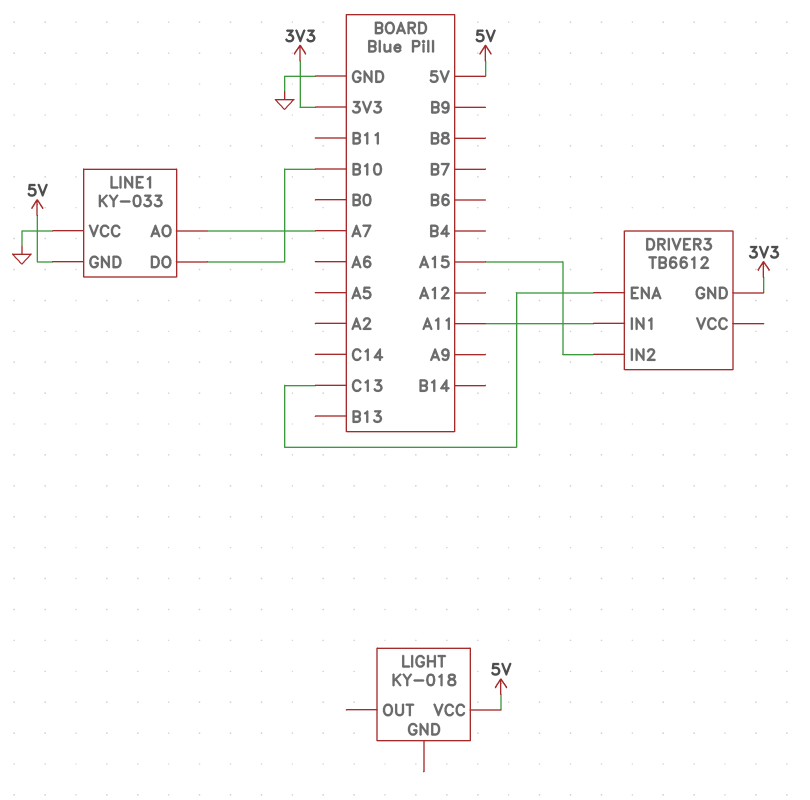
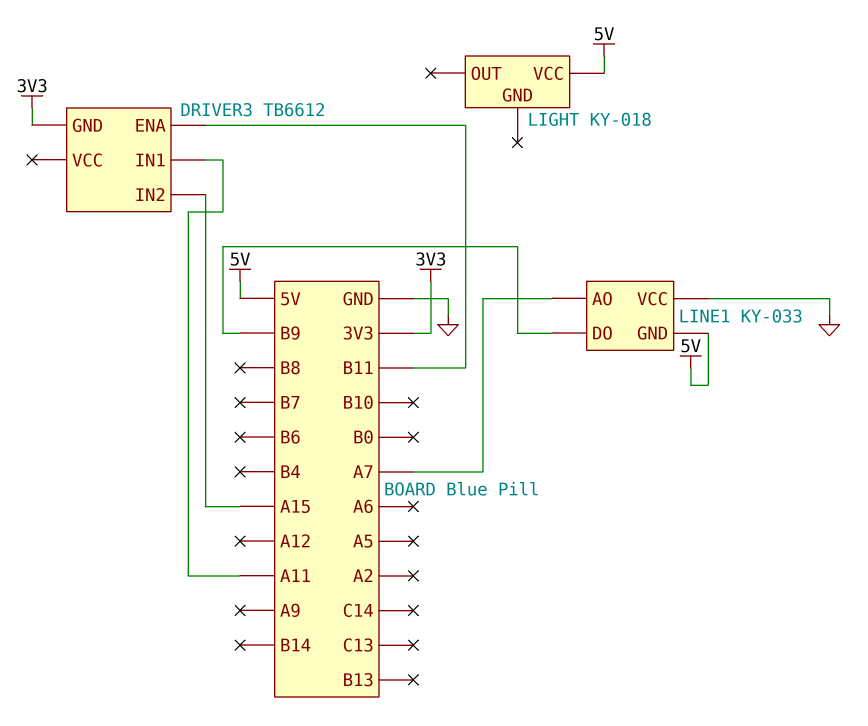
DRIVER3 pin ENA: C13 -> B11
LINE1 pin DO: B10 -> B9

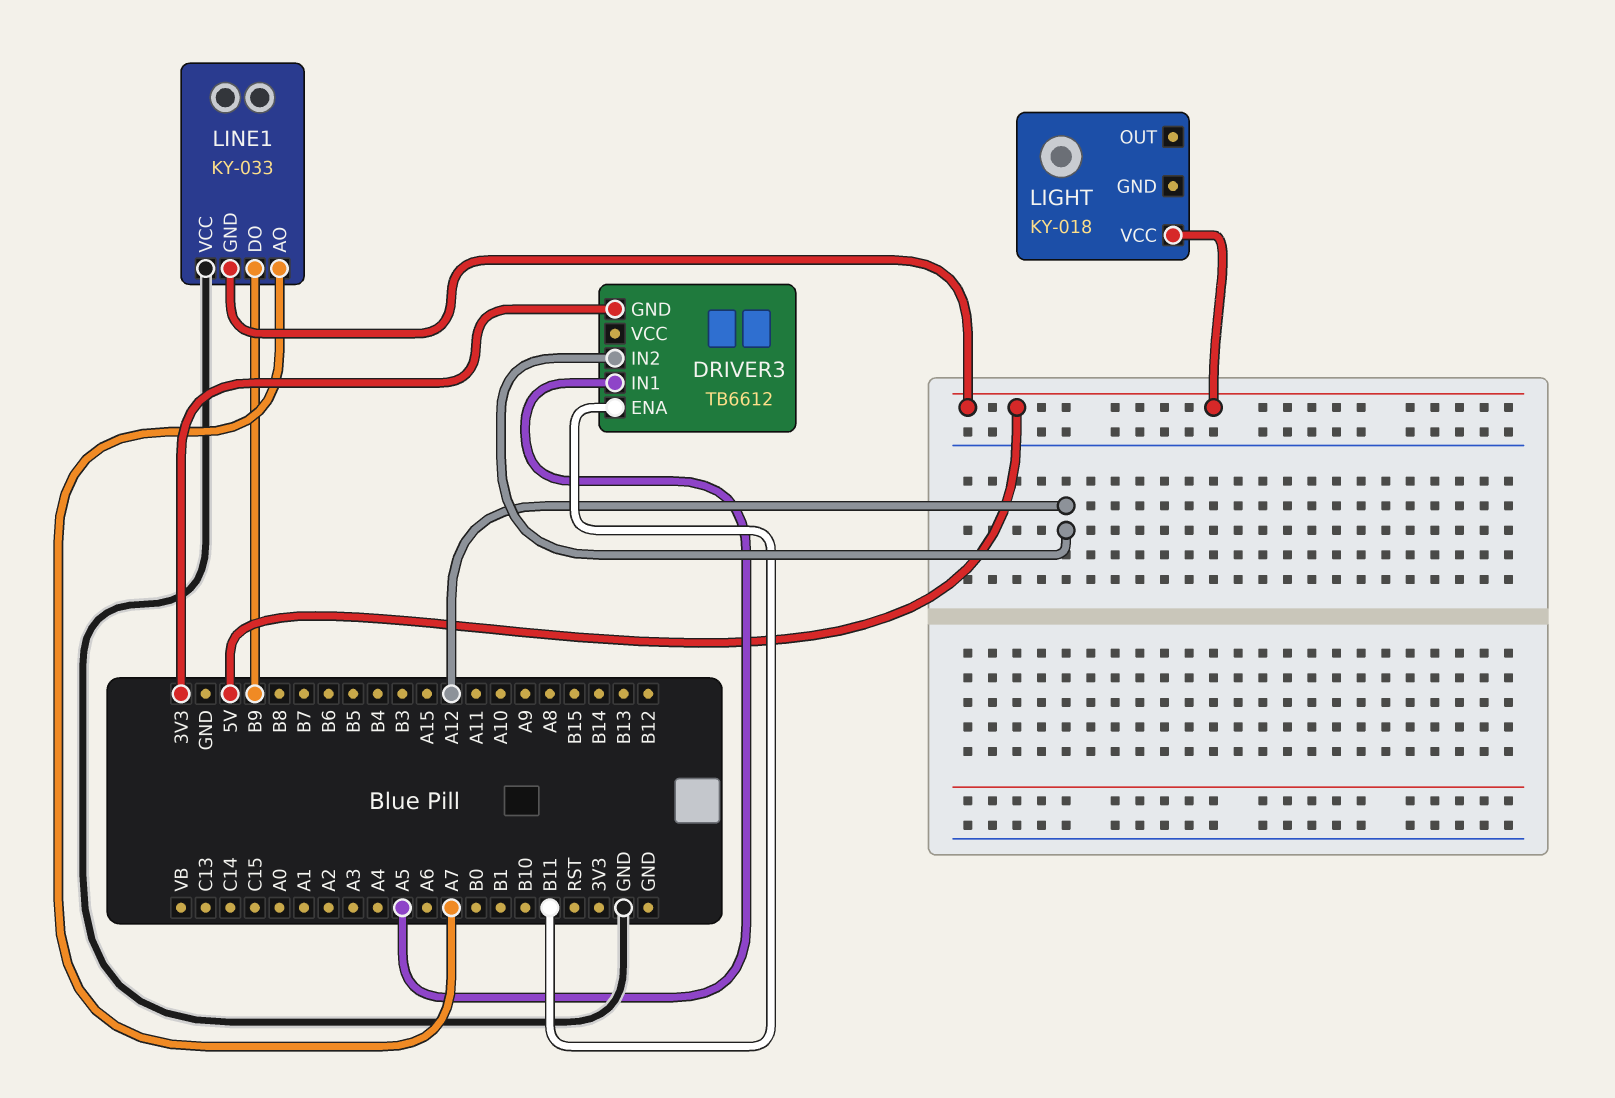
DRIVER3 pin IN1: A11 -> A5
DRIVER3 pin IN2: A15 -> A12

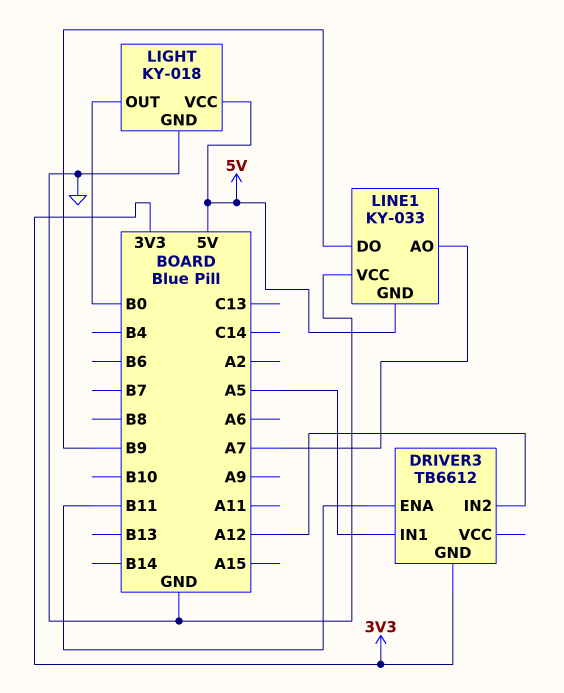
LIGHT pin GND: none -> GND
LIGHT pin OUT: none -> B0

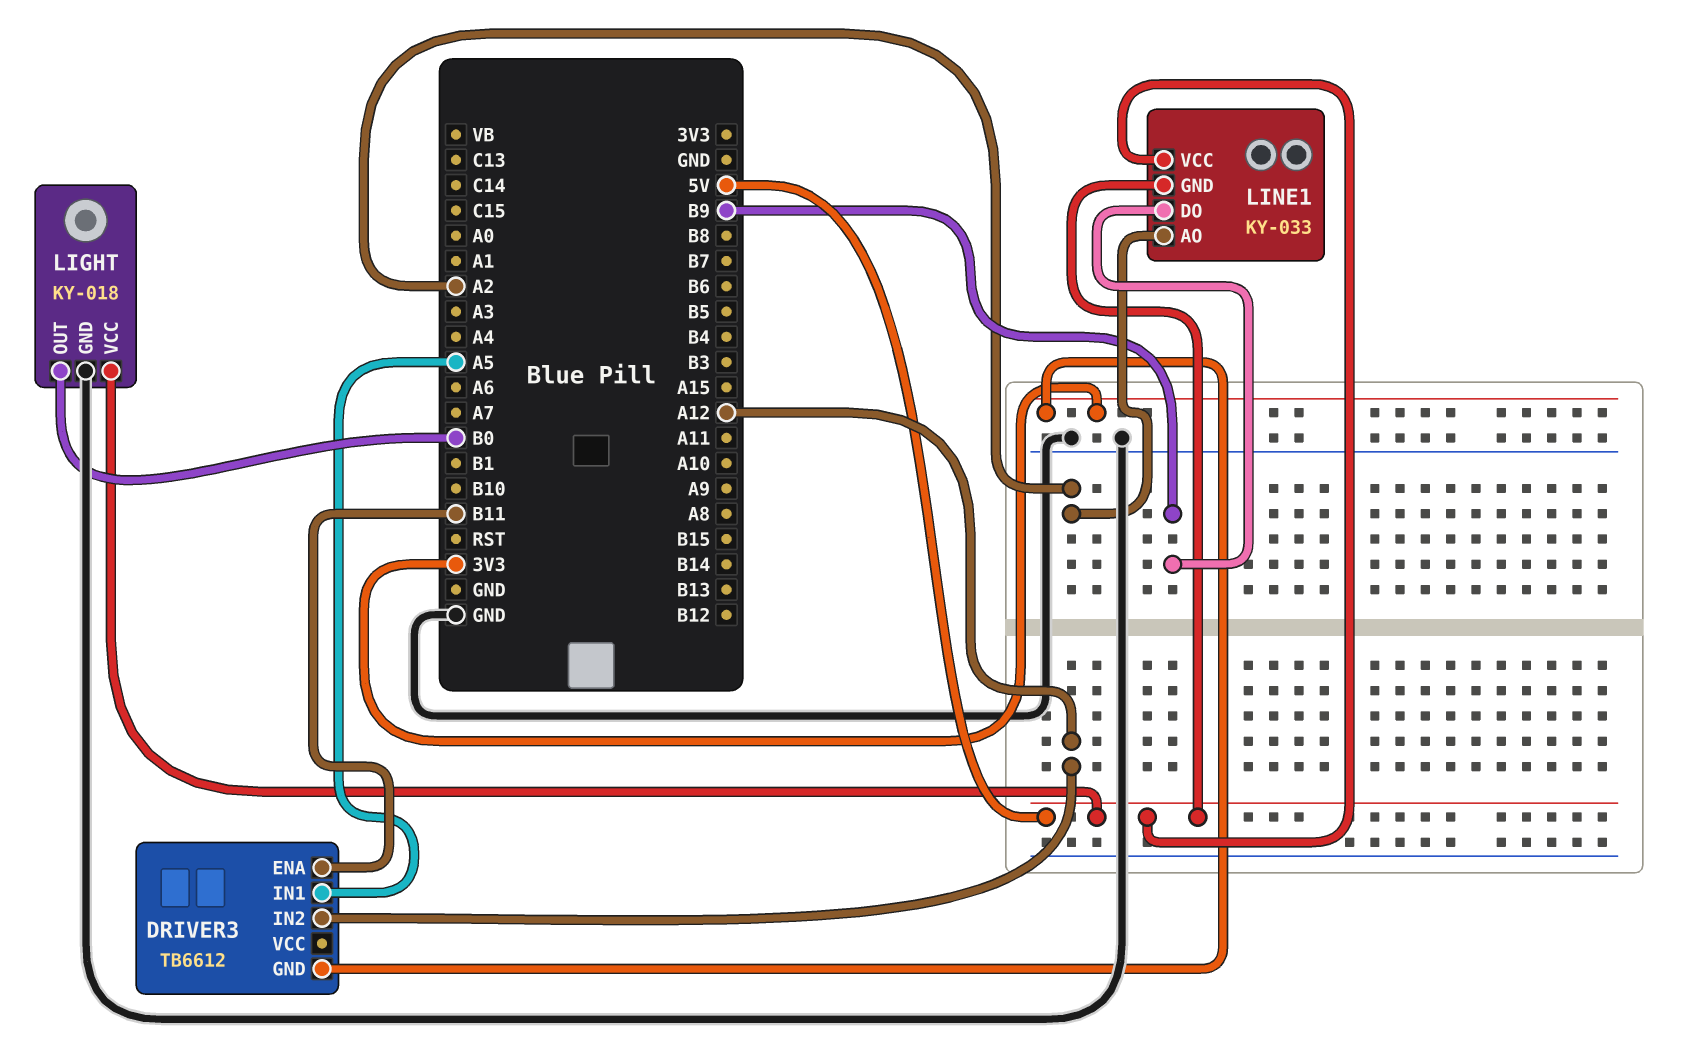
LINE1 pin AO: A7 -> A2
LINE1 pin VCC: GND -> 5V

